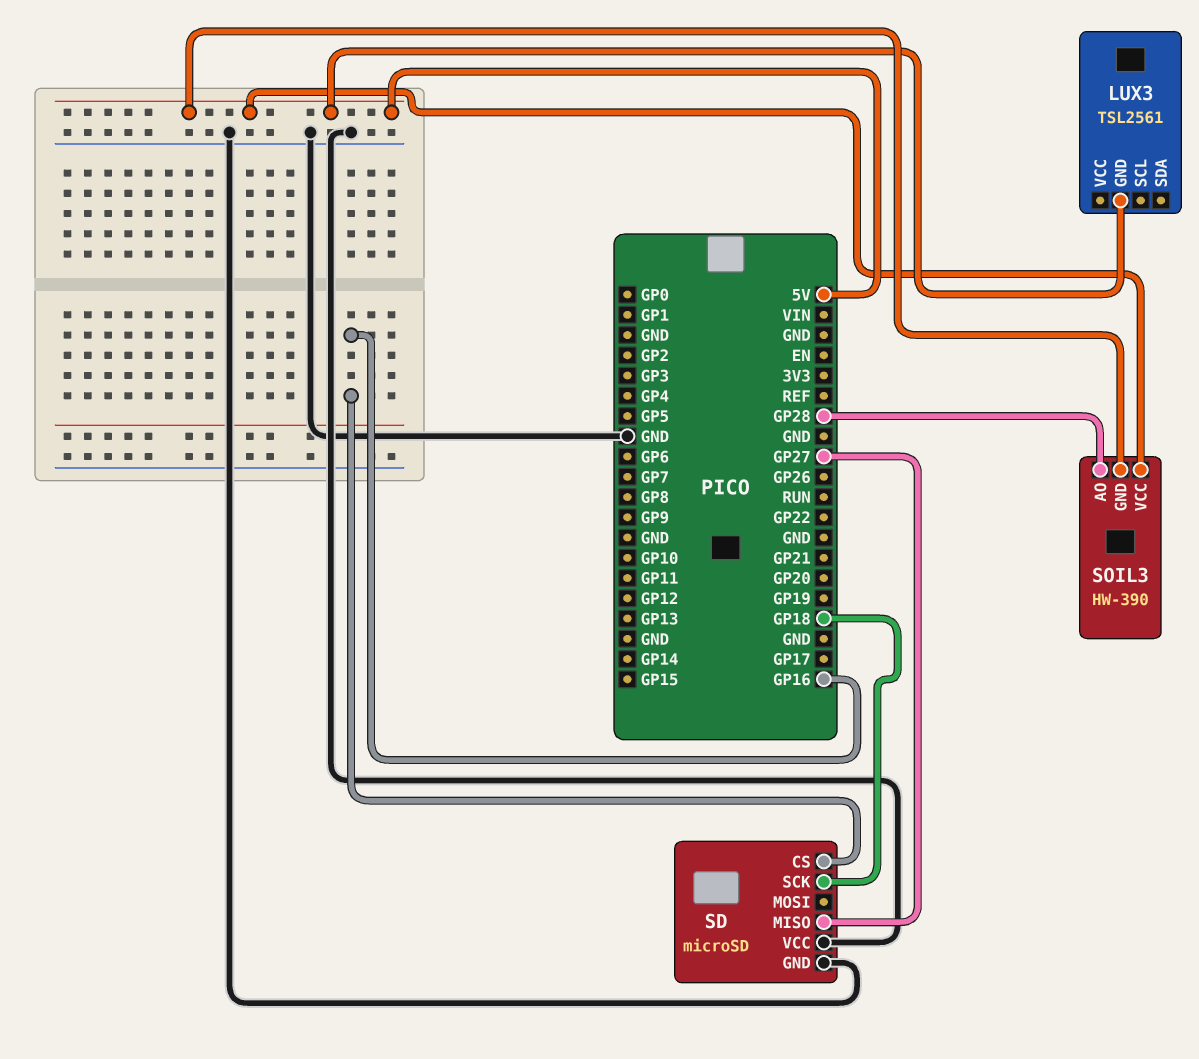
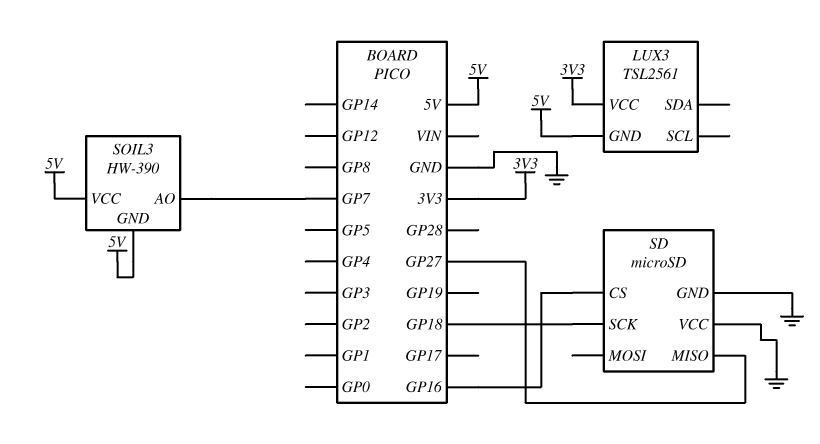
LUX3 pin VCC: none -> 3V3
SOIL3 pin AO: GP28 -> GP7

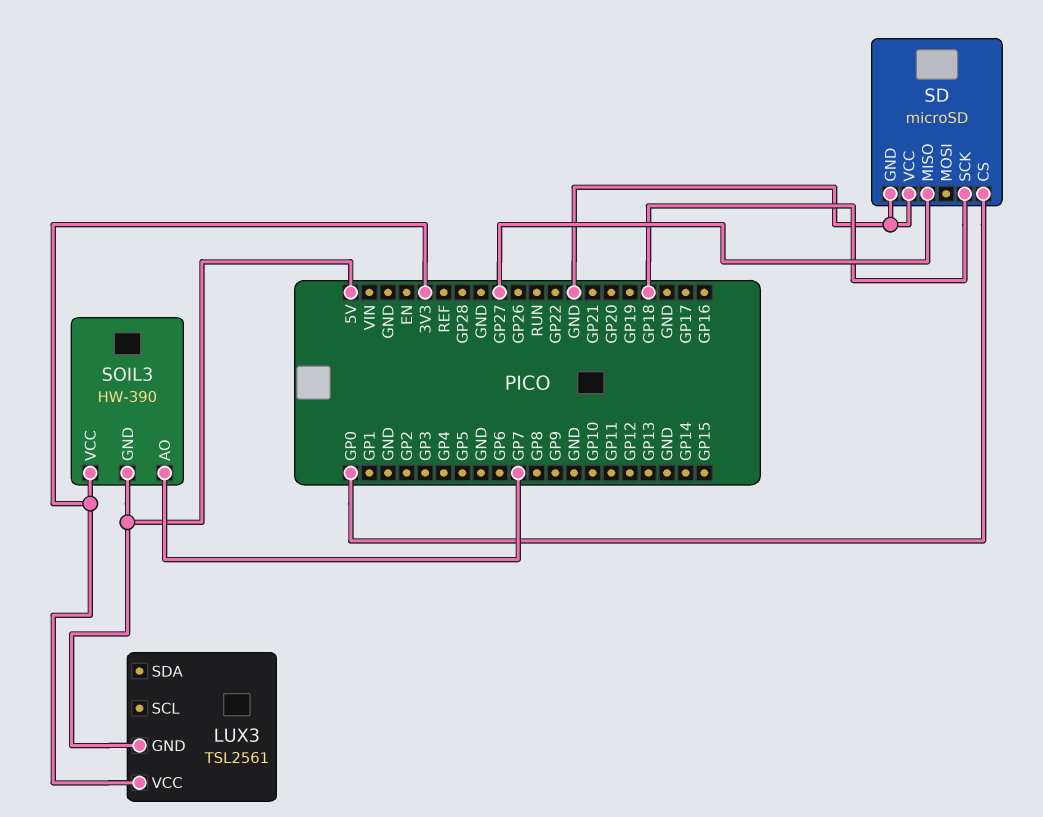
SD pin CS: GP16 -> GP0
SOIL3 pin VCC: 5V -> 3V3

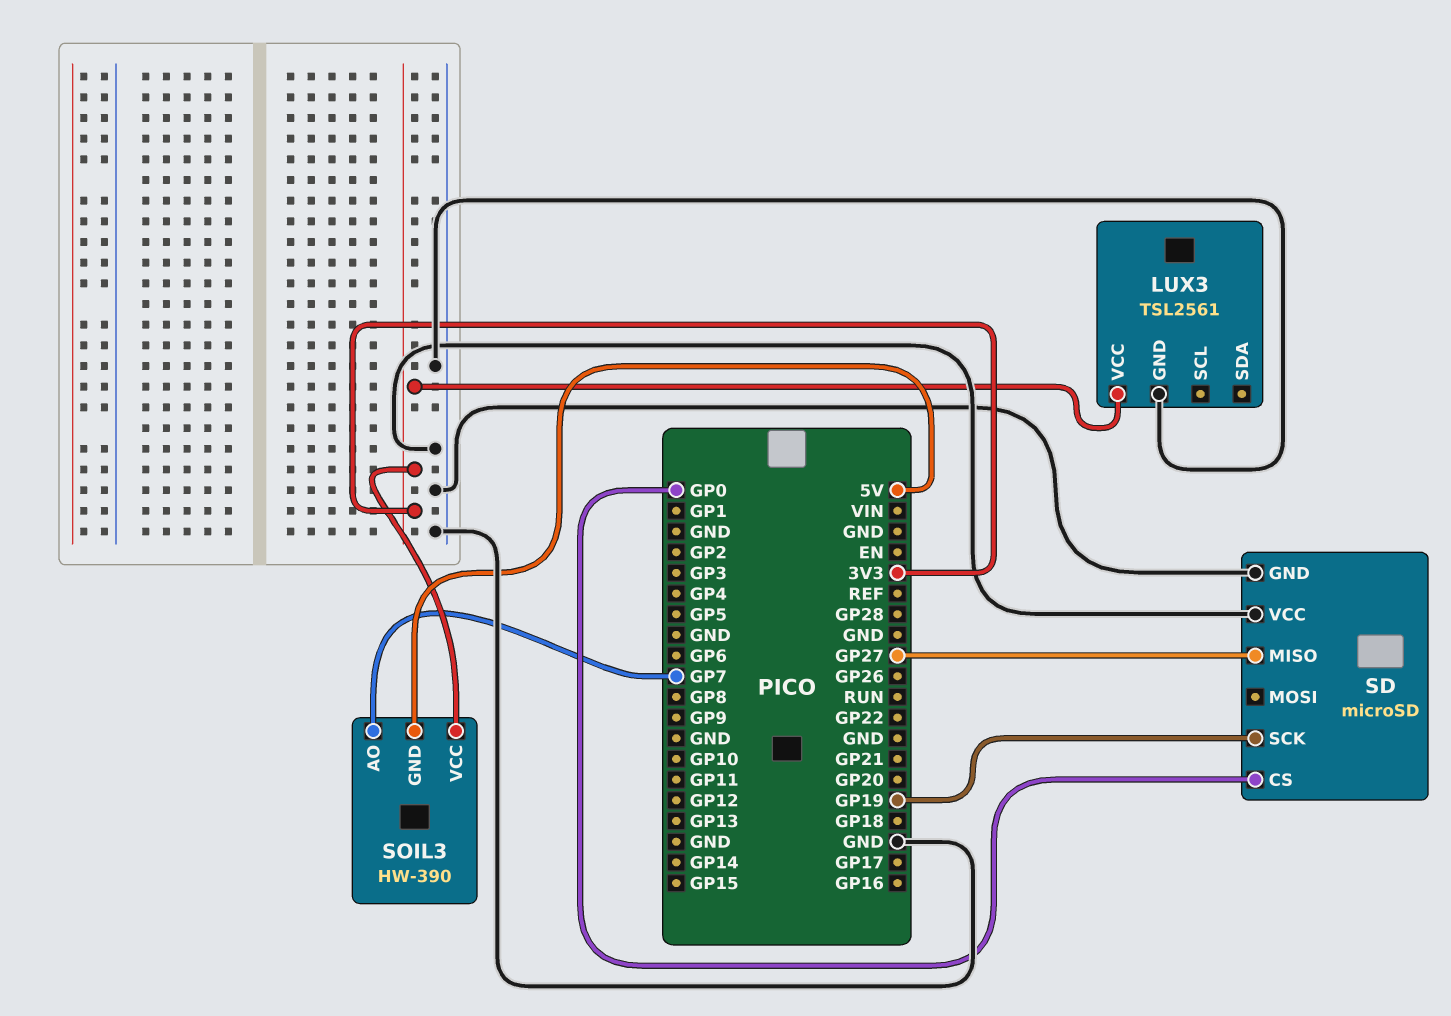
LUX3 pin GND: 5V -> GND
SD pin SCK: GP18 -> GP19

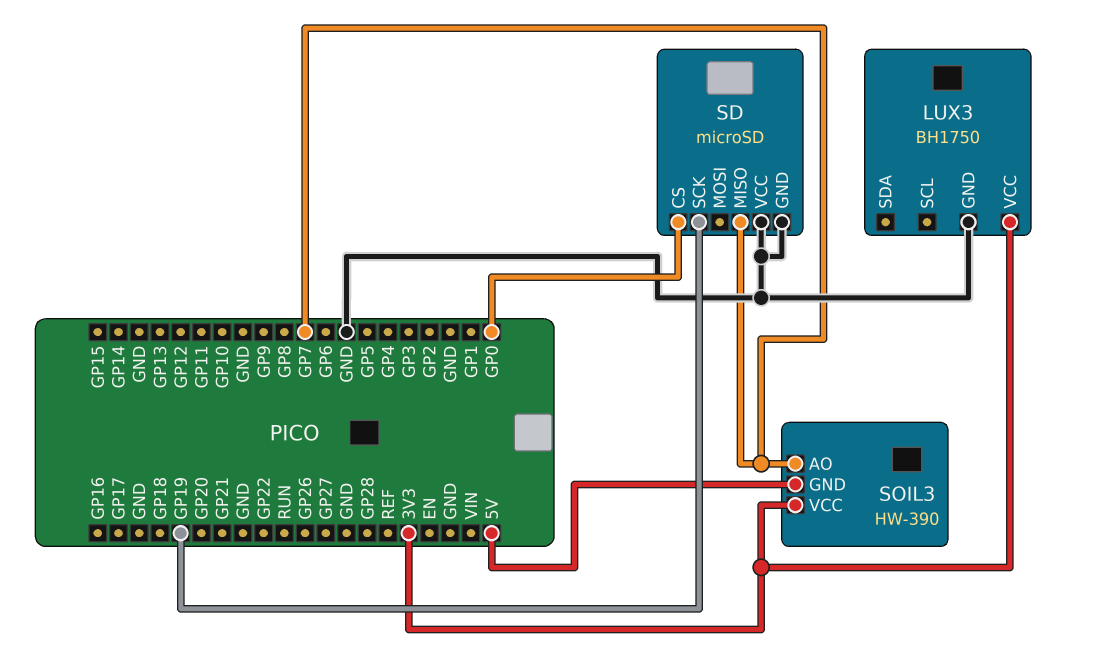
LUX3: TSL2561 -> BH1750
SD pin MISO: GP27 -> GP7

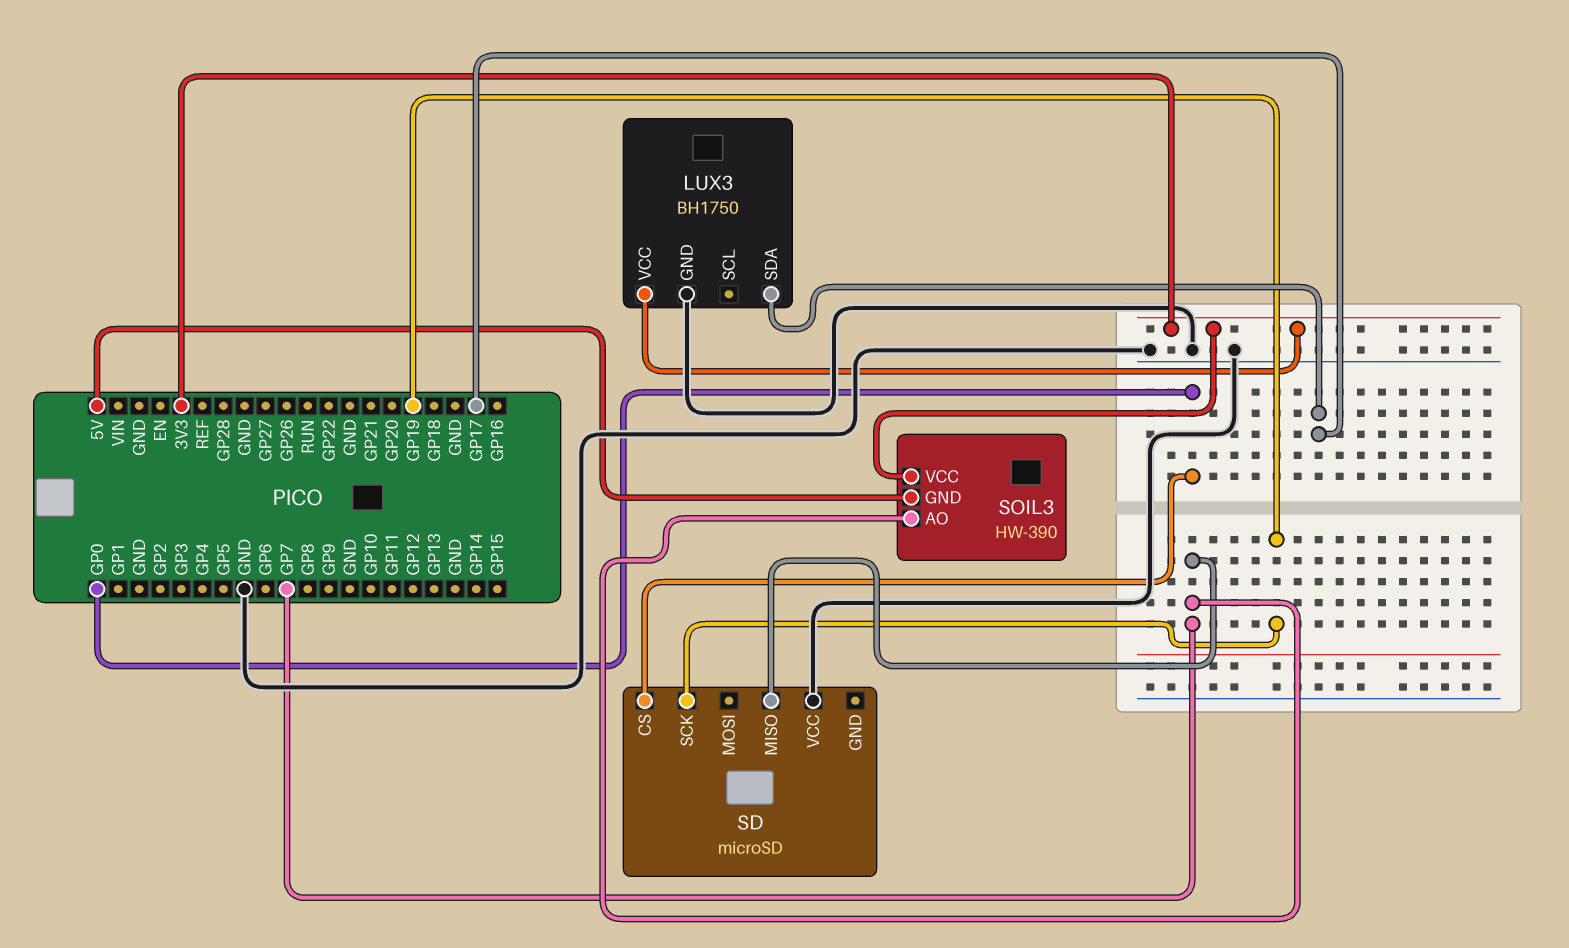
LUX3 pin SDA: none -> GP17
SD pin GND: GND -> none

